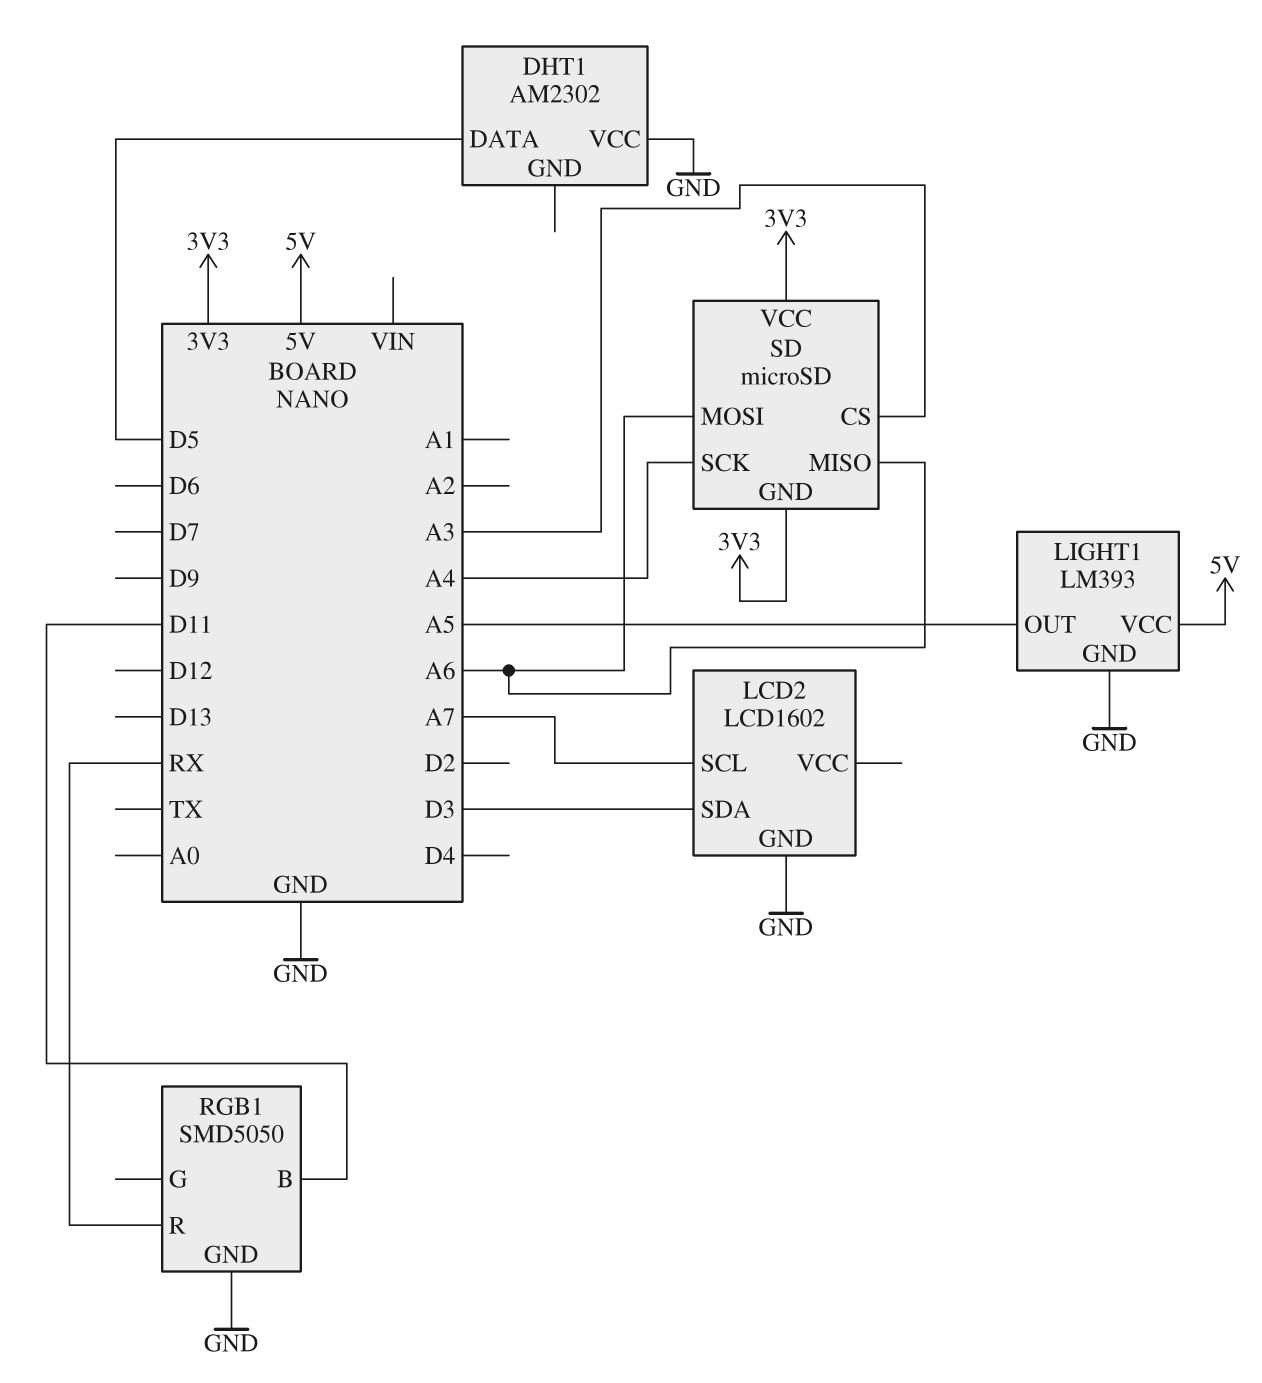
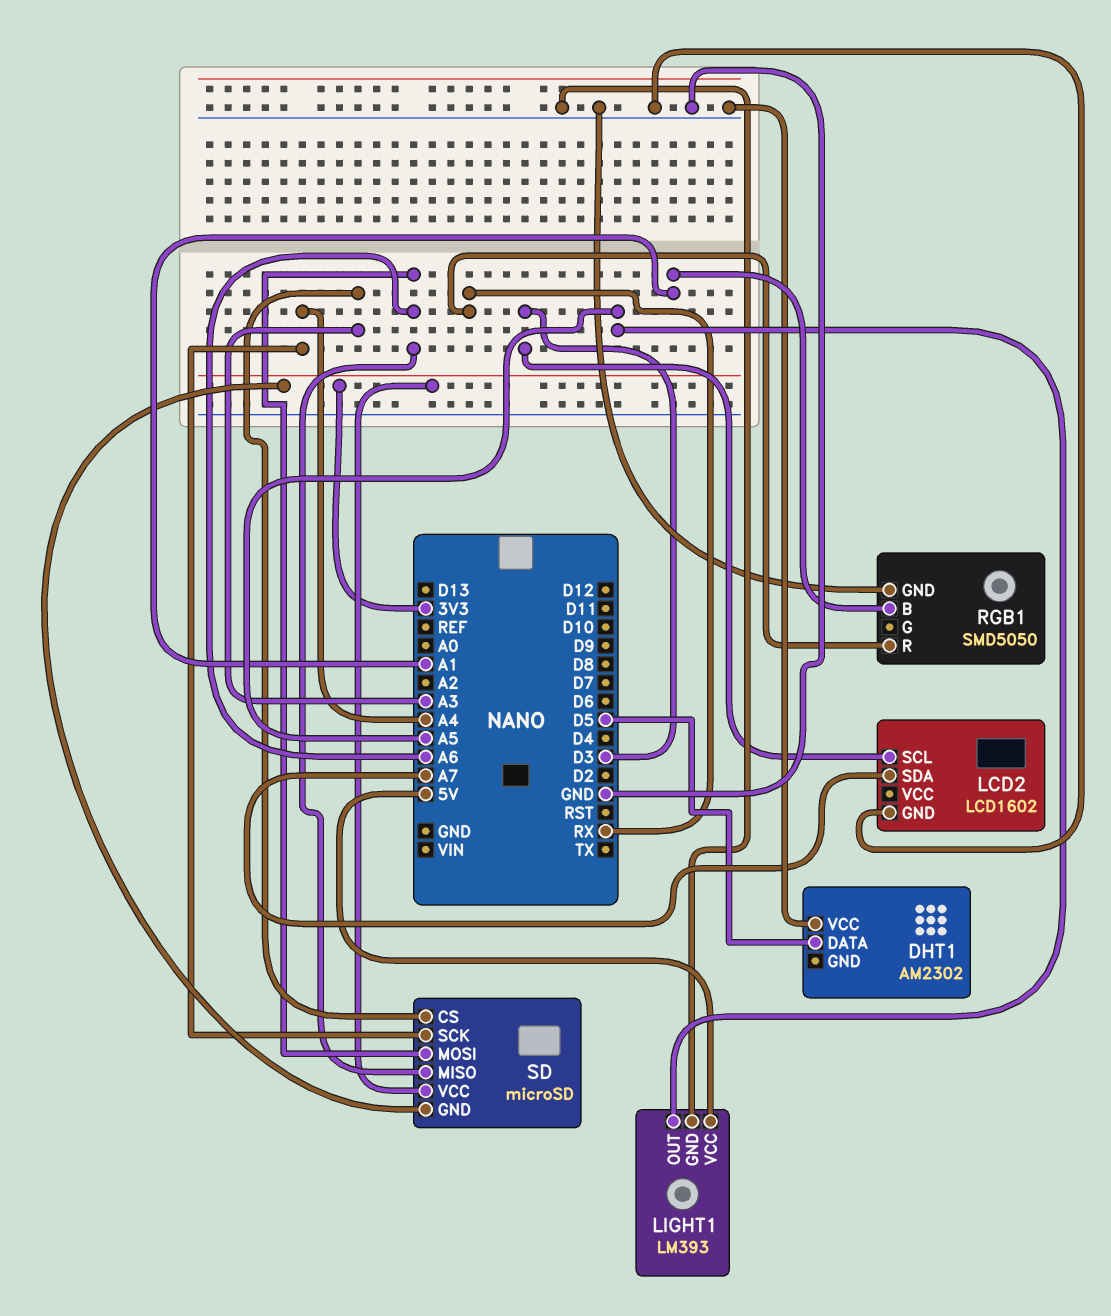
LCD2 pin SCL: A7 -> D3
LCD2 pin SDA: D3 -> A7
RGB1 pin B: D11 -> A1

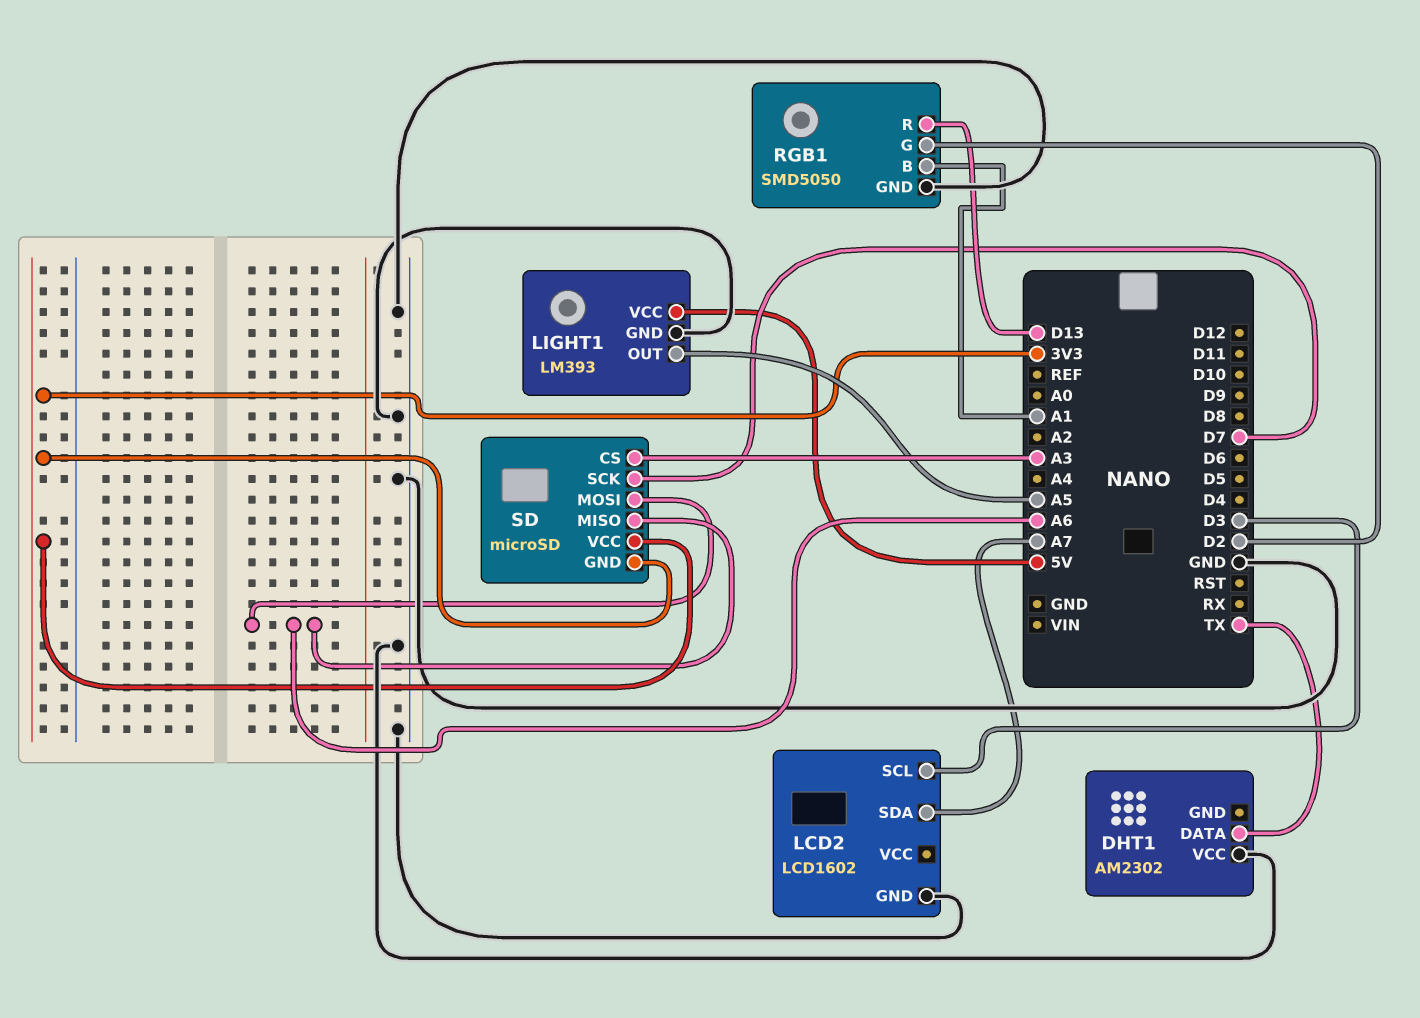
DHT1 pin DATA: D5 -> TX
RGB1 pin G: none -> D2
RGB1 pin R: RX -> D13
SD pin SCK: A4 -> D7

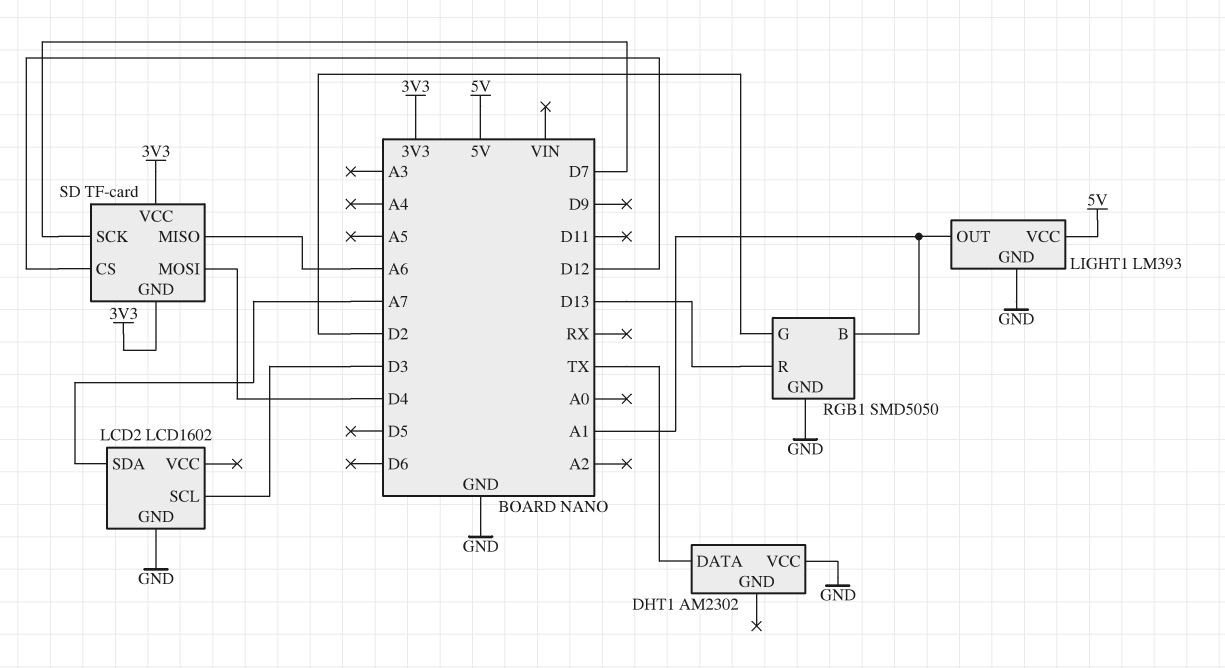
LIGHT1 pin OUT: A5 -> A1
SD: microSD -> TF-card
SD pin CS: A3 -> D12
SD pin MOSI: A6 -> D4

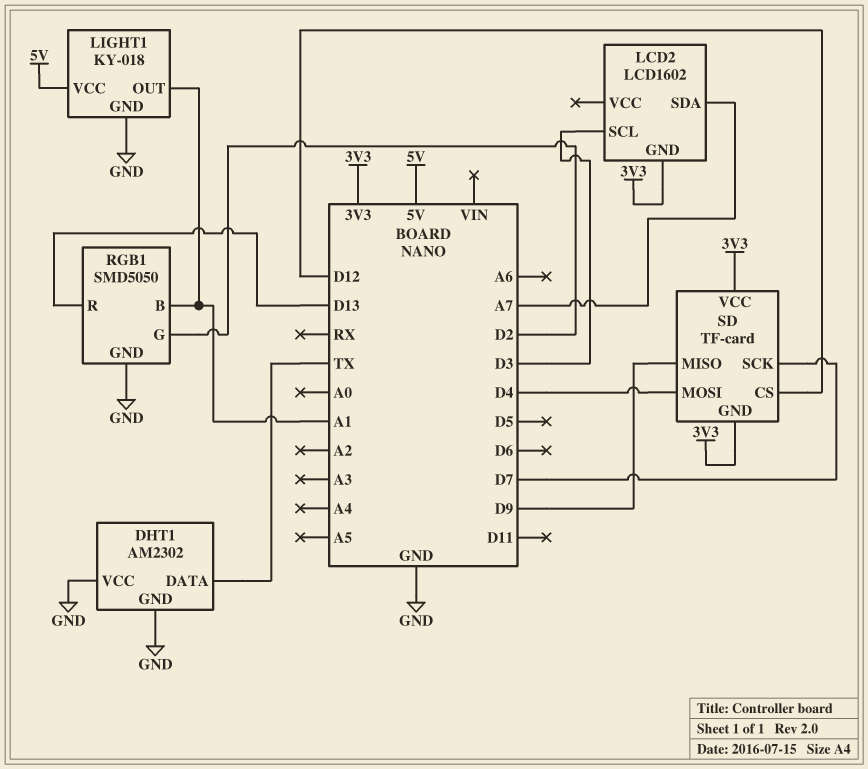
DHT1 pin GND: none -> GND
LCD2 pin GND: GND -> 3V3
LIGHT1: LM393 -> KY-018
SD pin MISO: A6 -> D9

